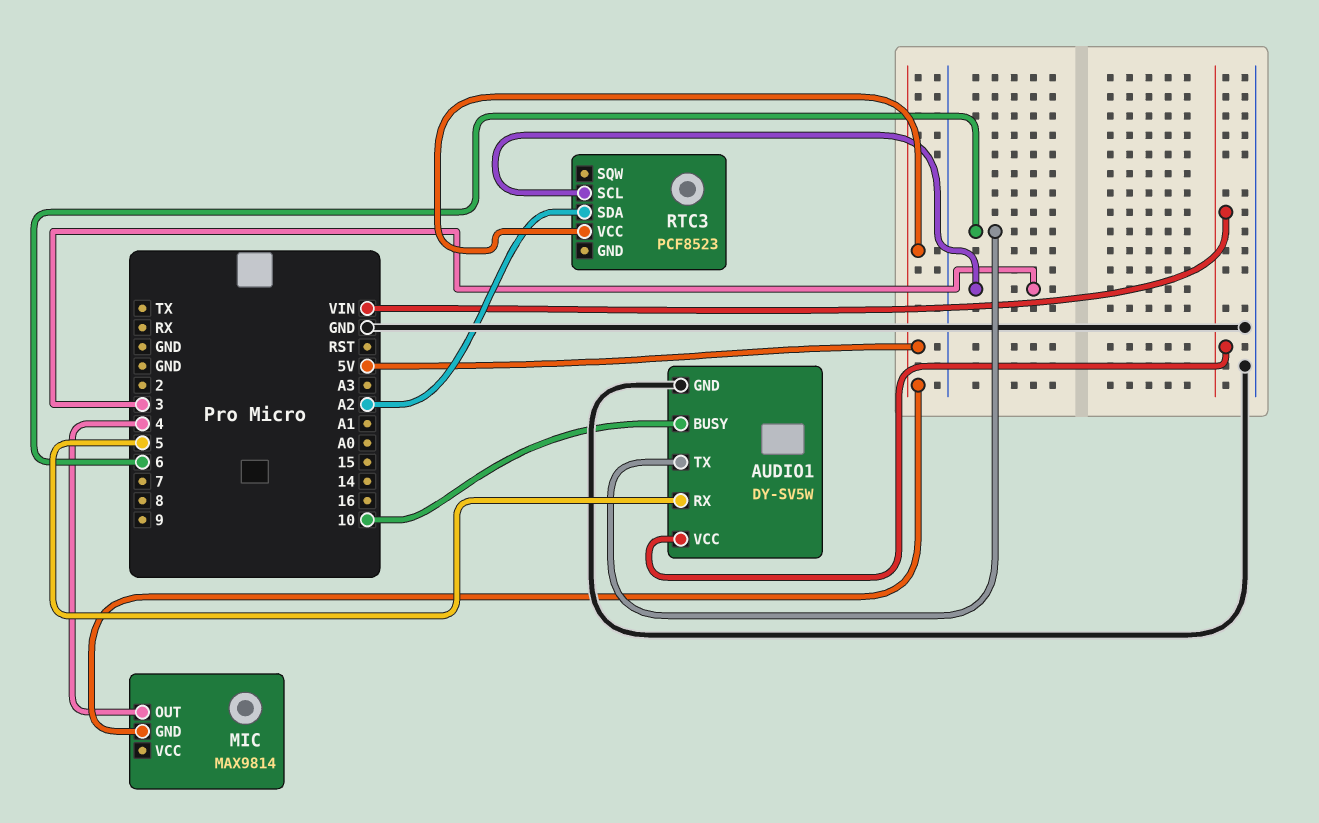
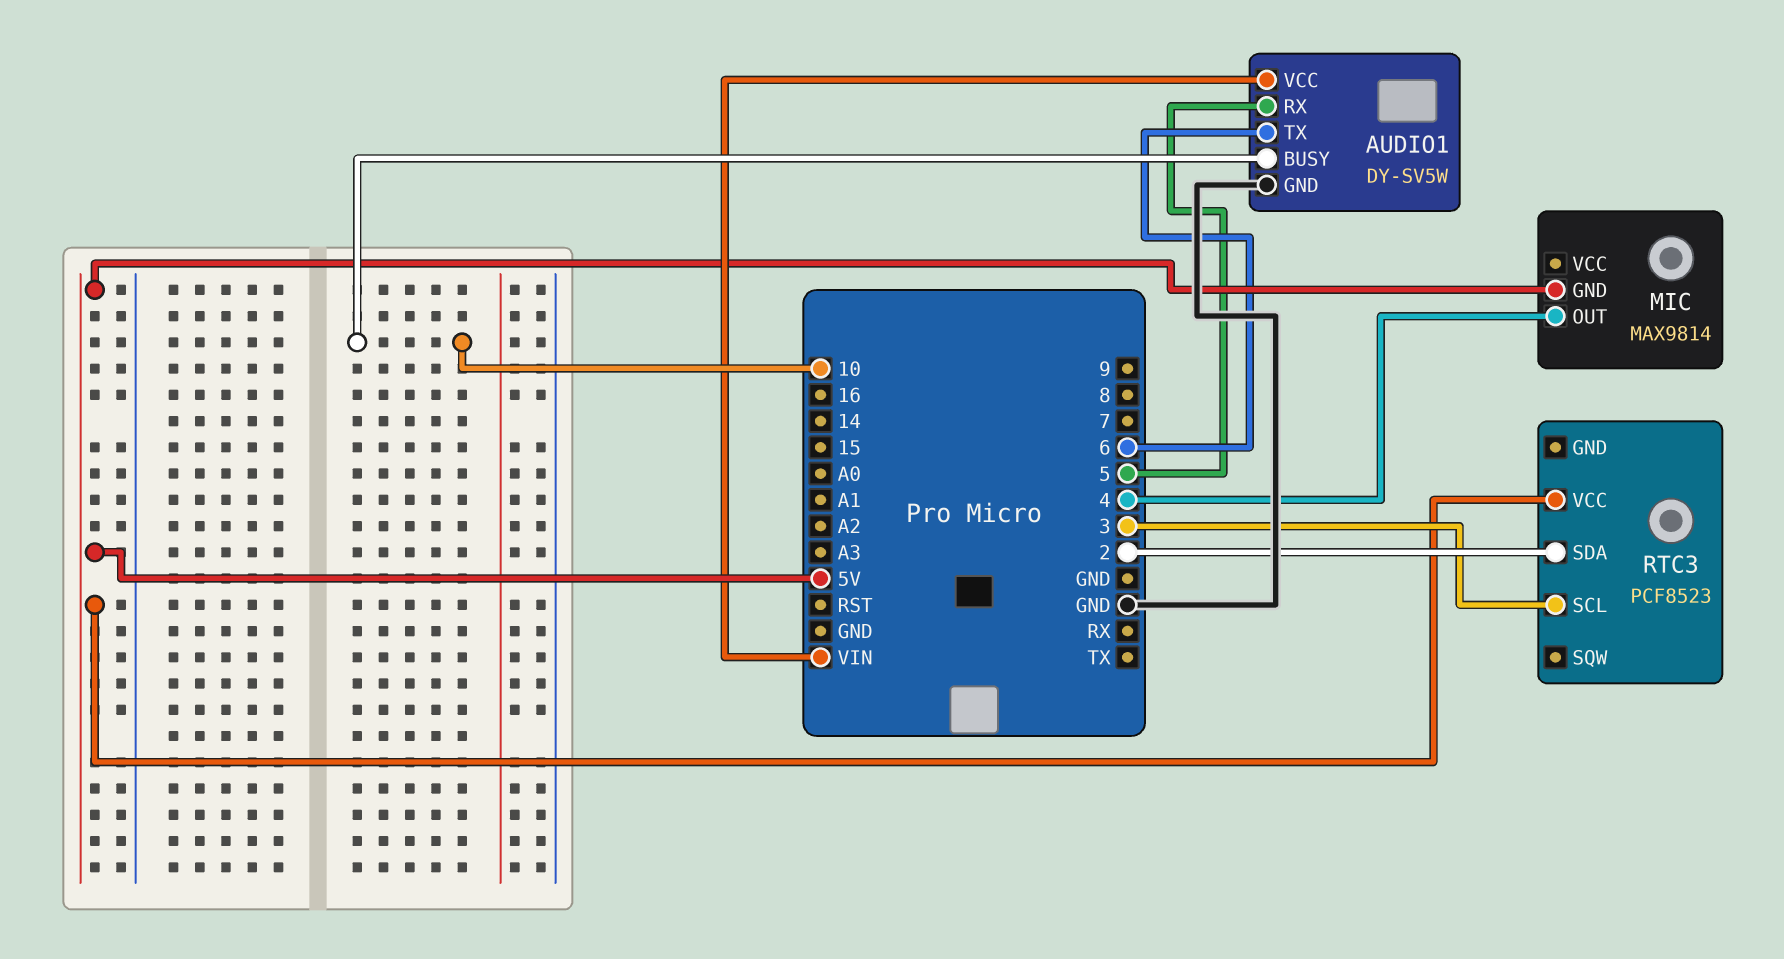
RTC3 pin SDA: A2 -> 2

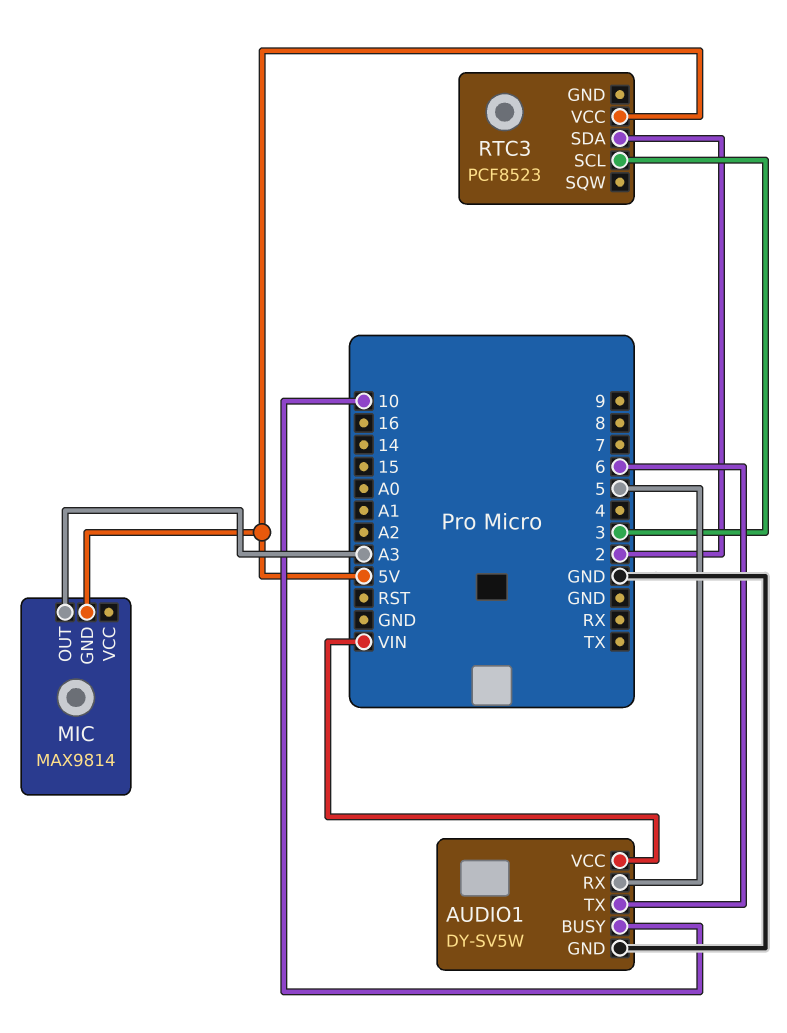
MIC pin OUT: 4 -> A3

